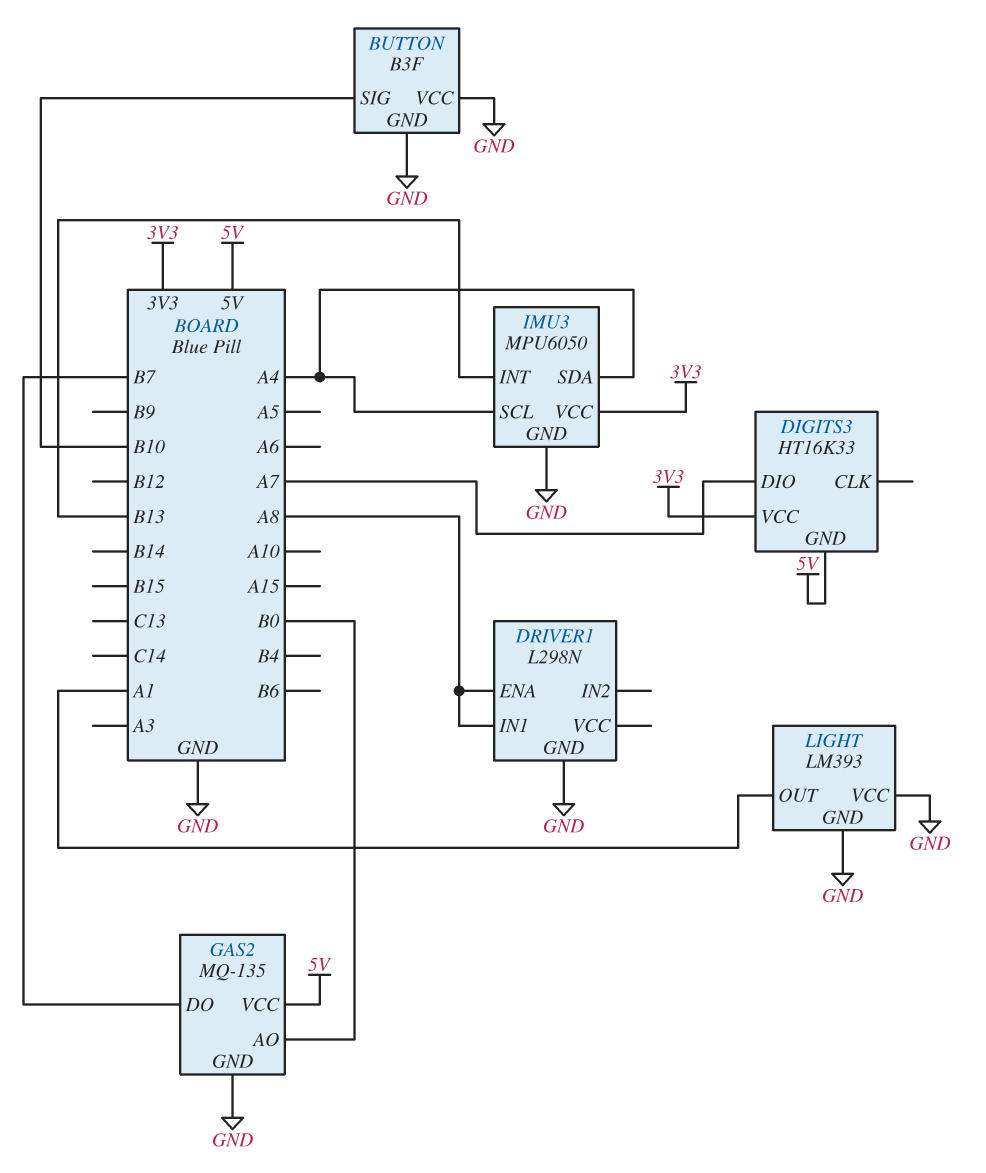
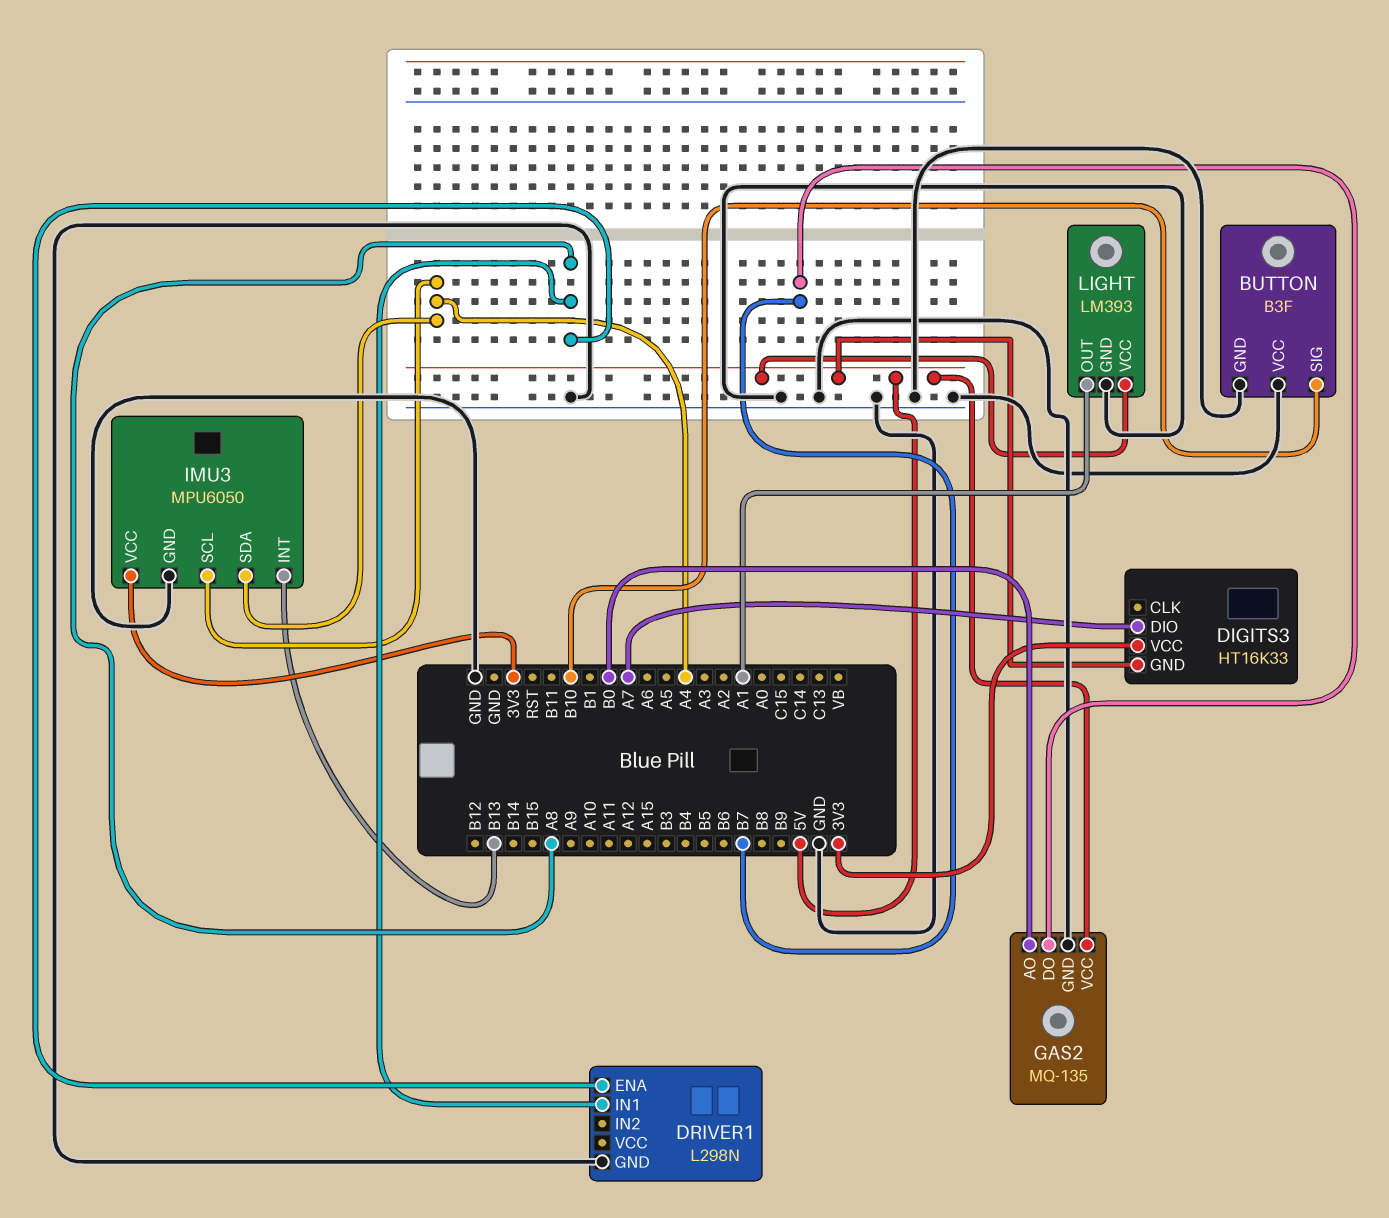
LIGHT pin VCC: GND -> 5V

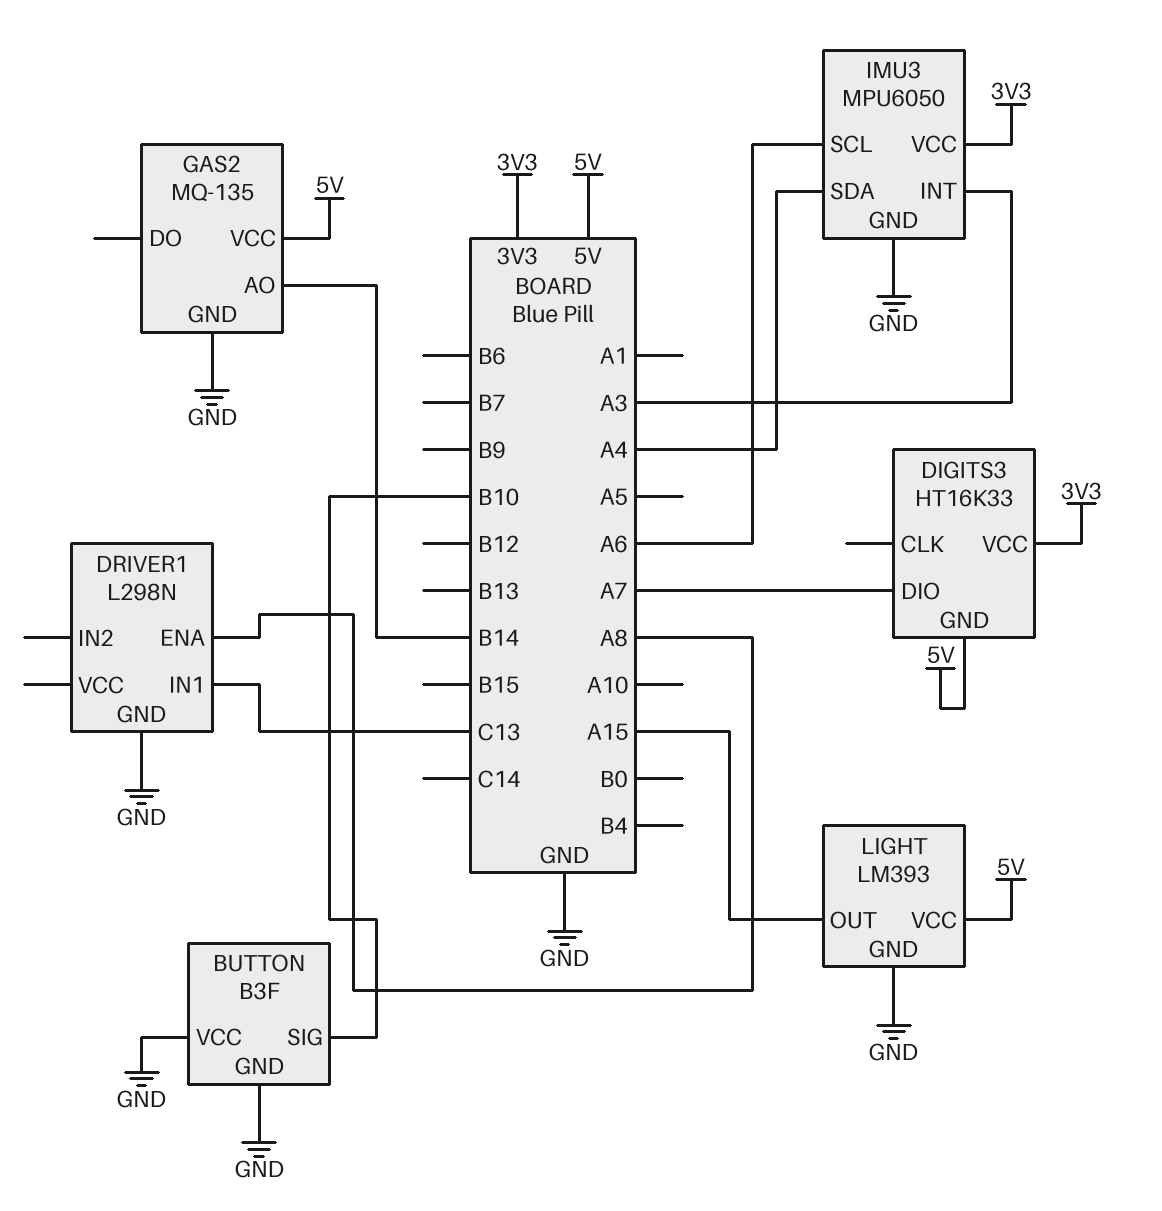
DRIVER1 pin IN1: A8 -> C13
GAS2 pin AO: B0 -> B14
GAS2 pin DO: B7 -> none
IMU3 pin INT: B13 -> A3
IMU3 pin SCL: A4 -> A6
LIGHT pin OUT: A1 -> A15

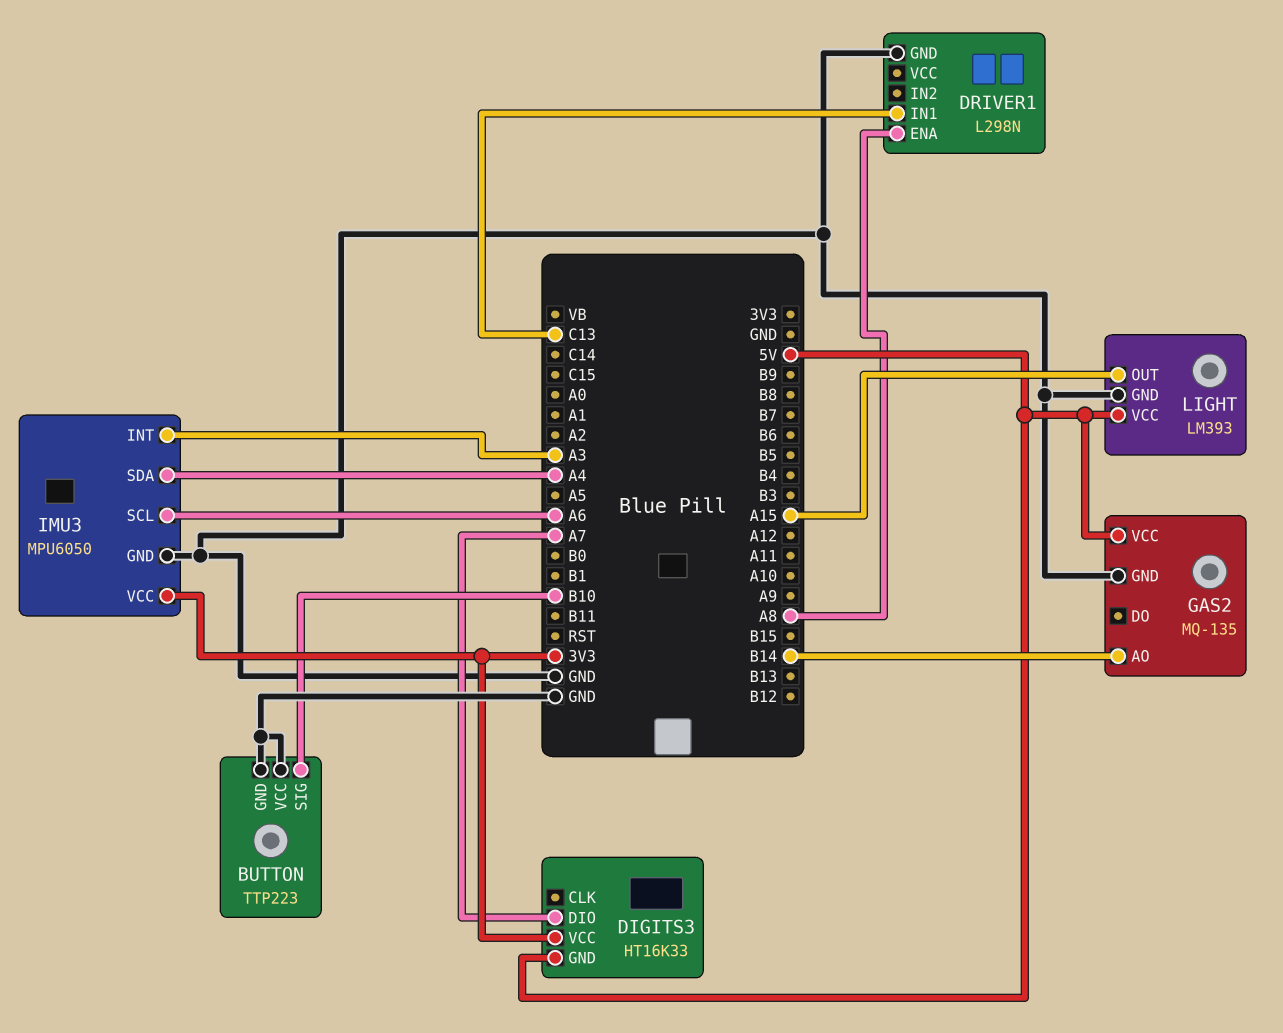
BUTTON: B3F -> TTP223

